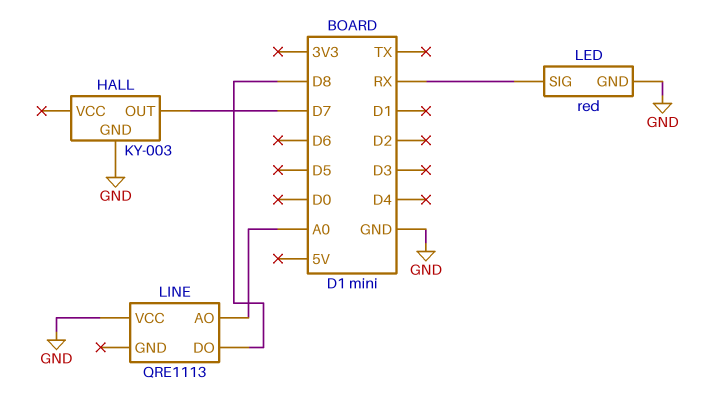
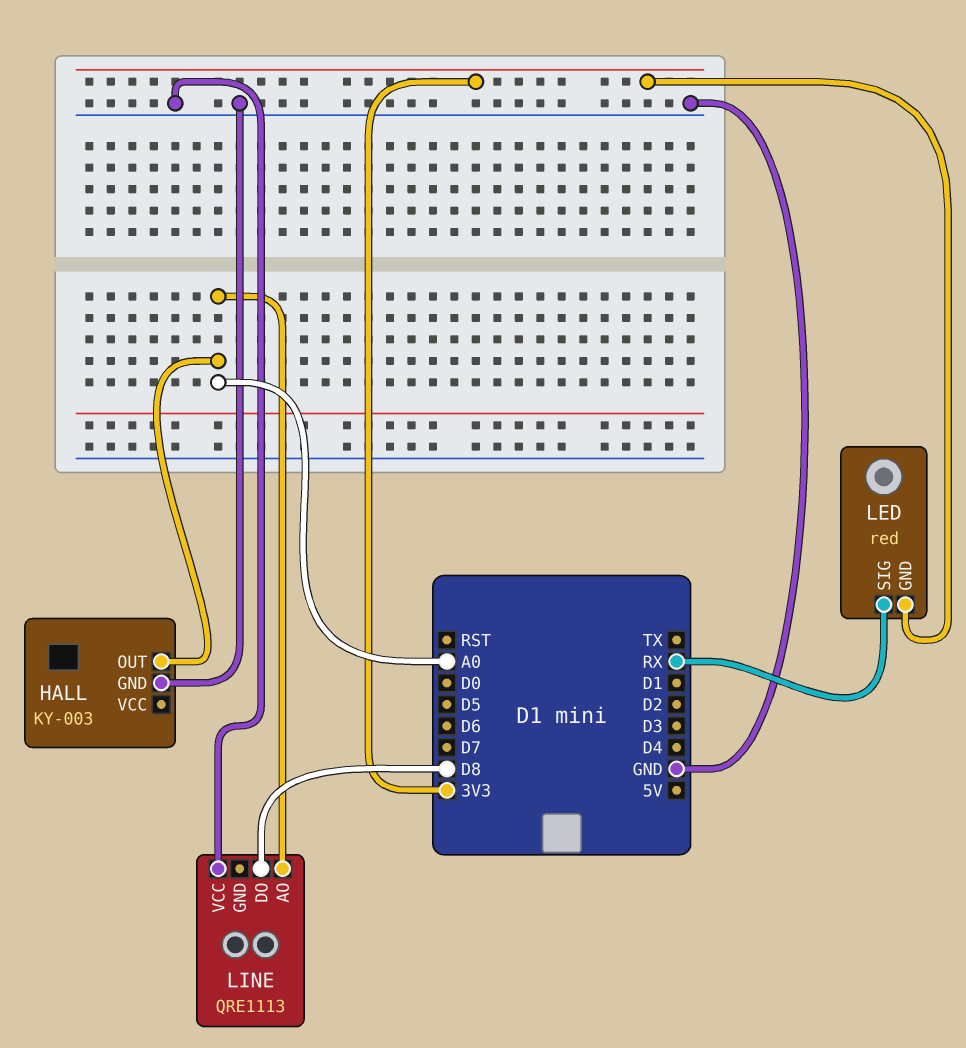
HALL pin OUT: D7 -> A0
LED pin GND: GND -> 3V3

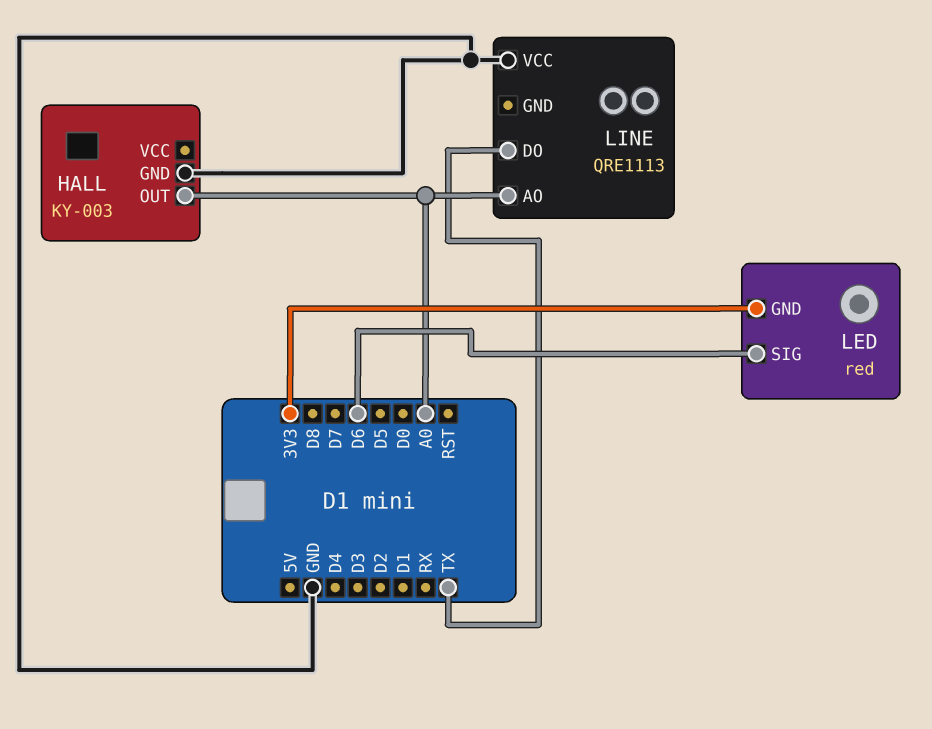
LED pin SIG: RX -> D6
LINE pin DO: D8 -> TX

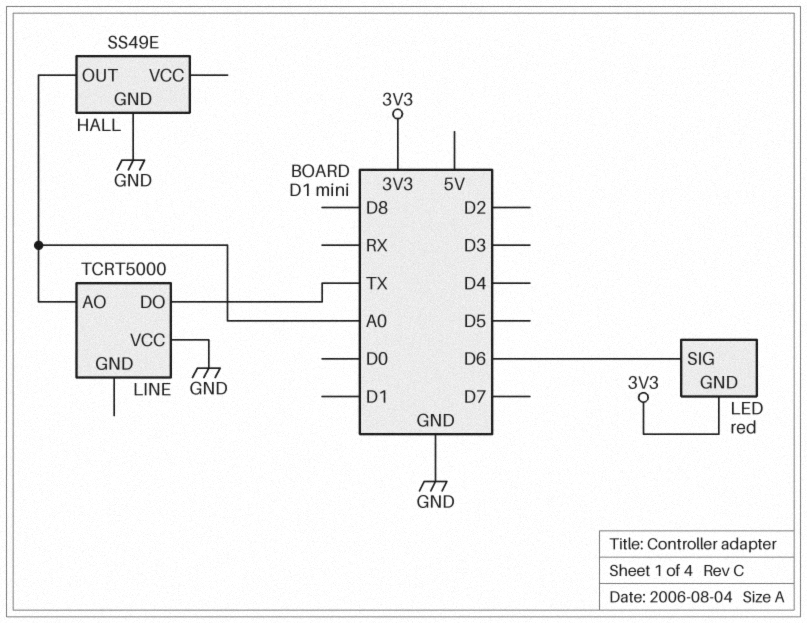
HALL: KY-003 -> SS49E
LINE: QRE1113 -> TCRT5000

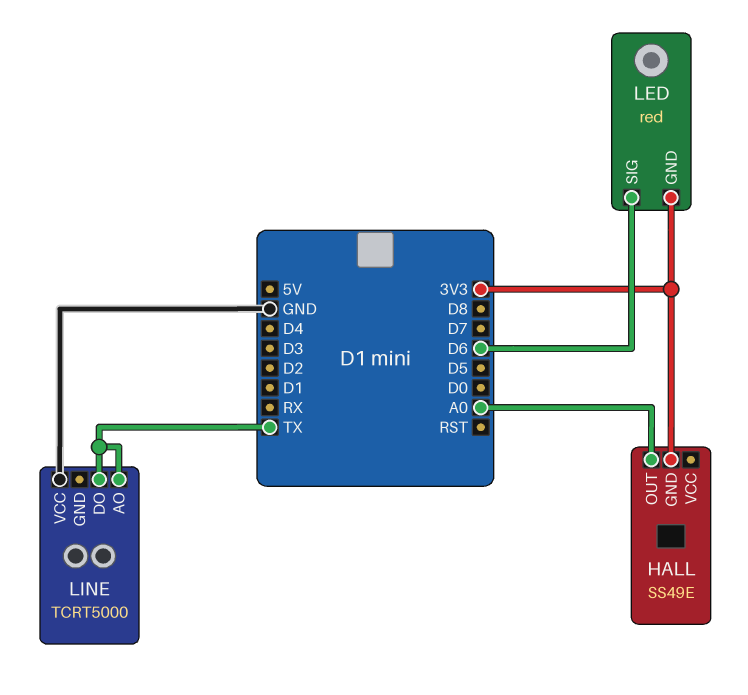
HALL pin GND: GND -> 3V3
LINE pin AO: A0 -> TX

